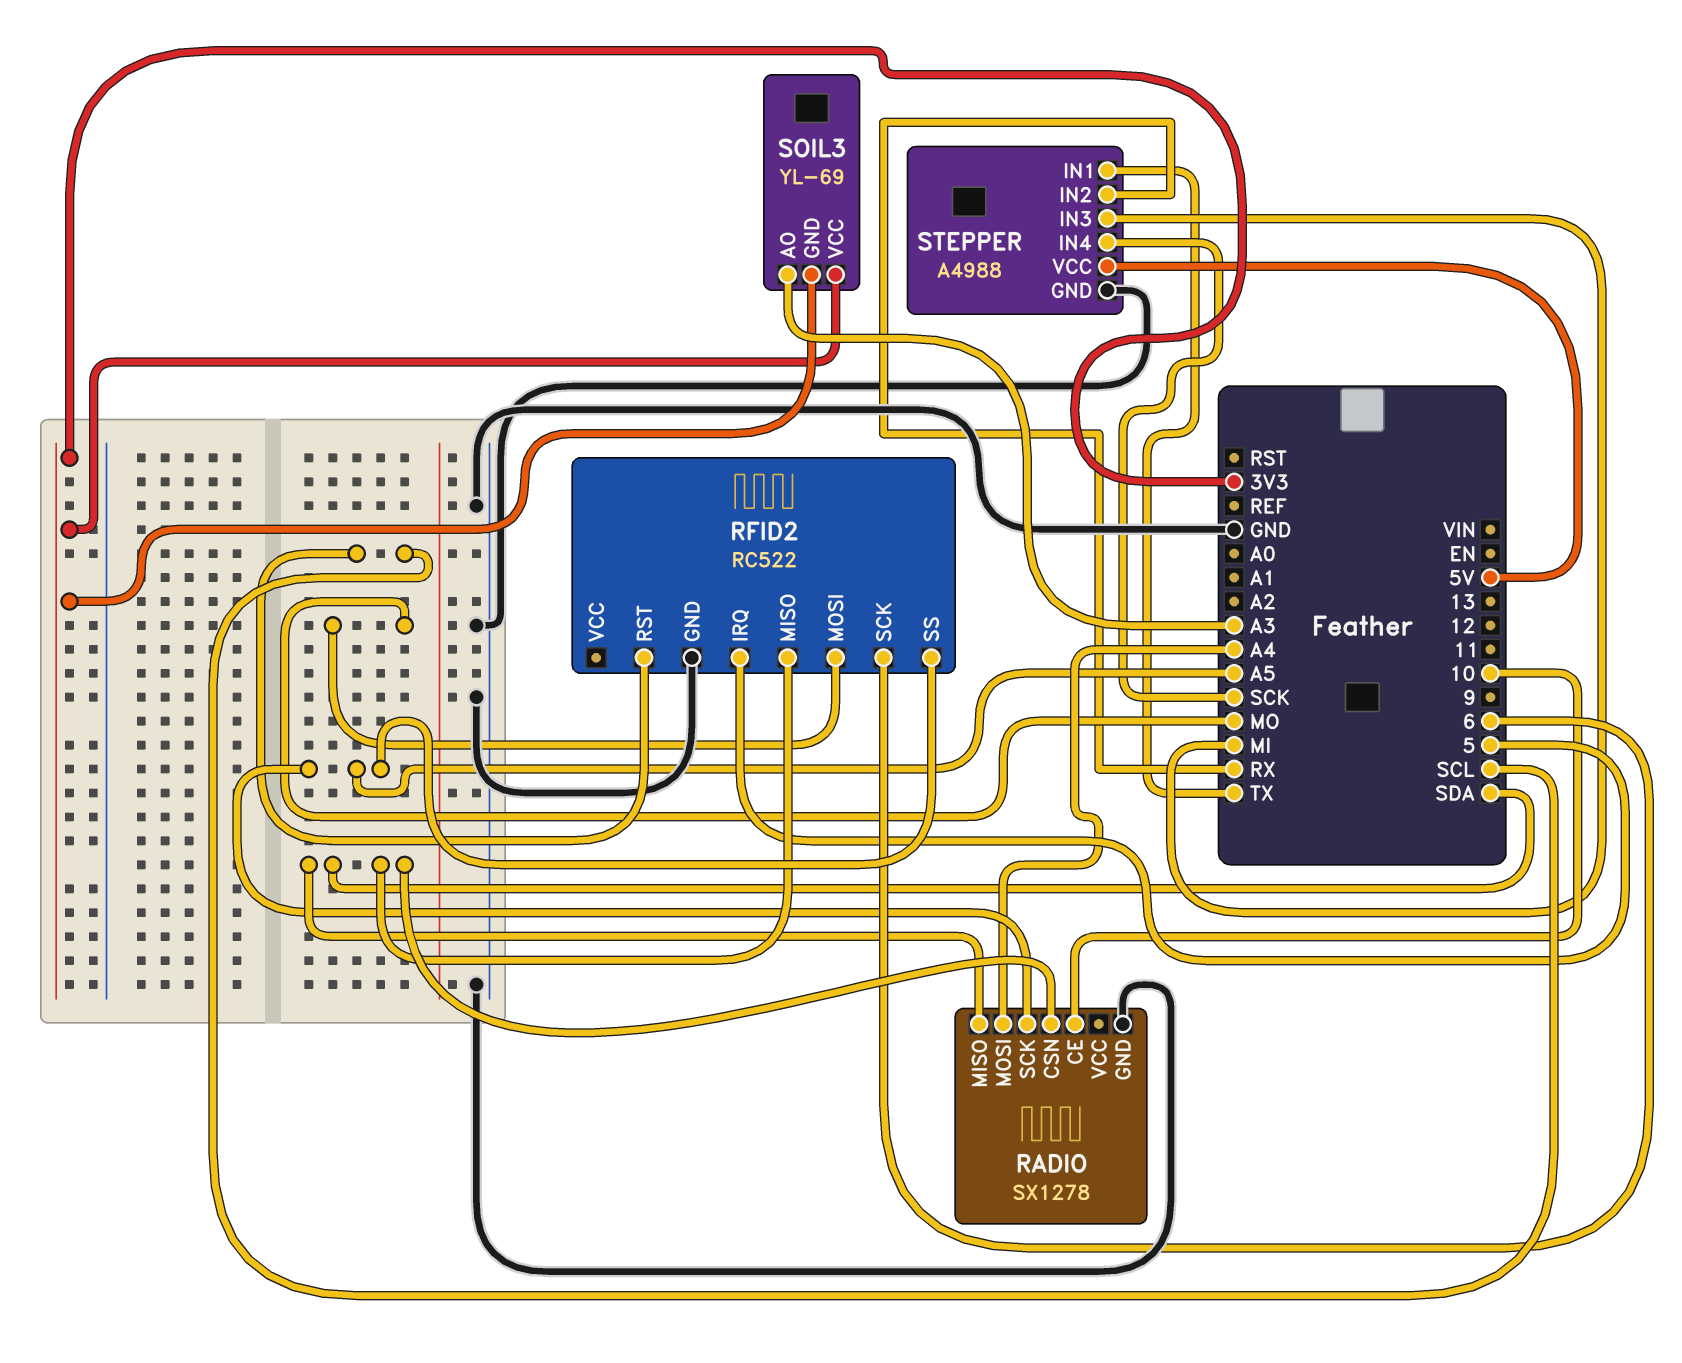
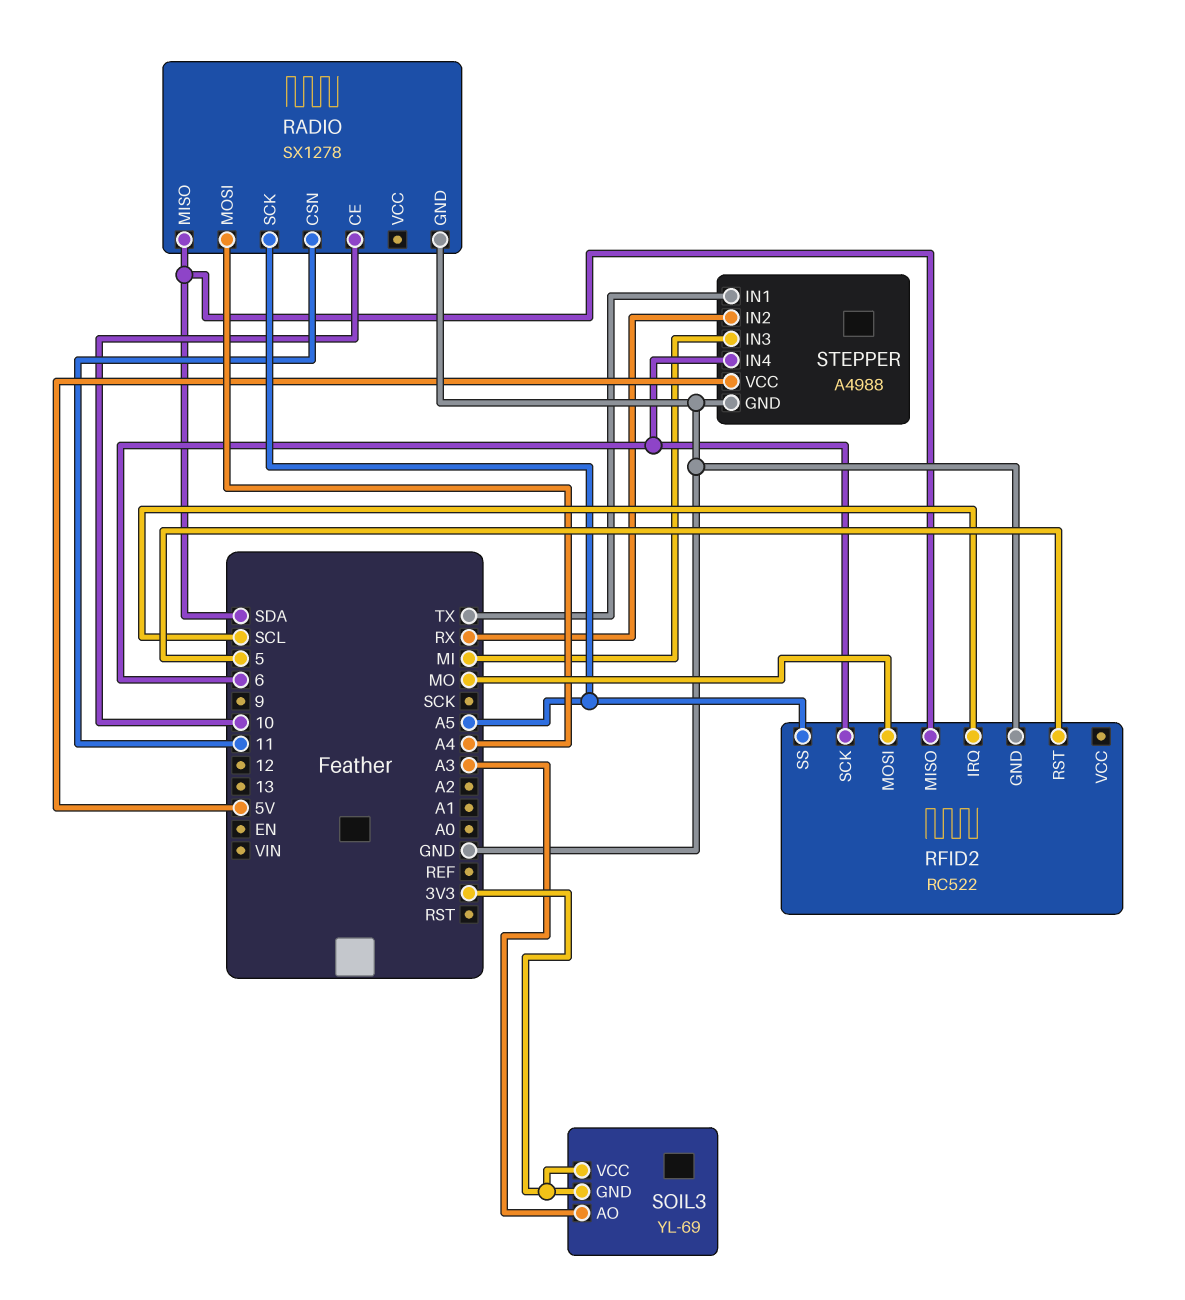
RADIO pin CSN: SDA -> 11
RFID2 pin IRQ: 5 -> SCL
RFID2 pin RST: SCL -> 5
STEPPER pin IN4: SCK -> 6

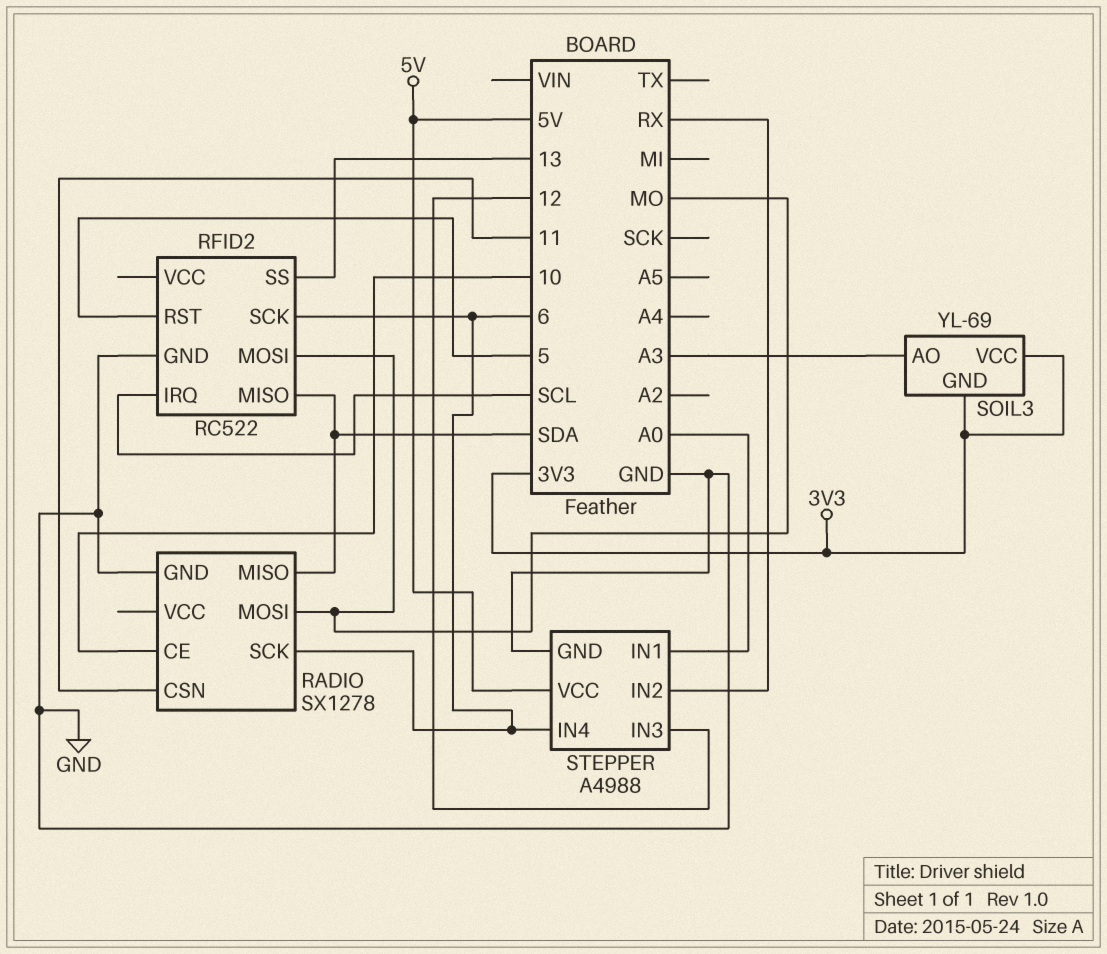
RADIO pin MOSI: A4 -> MO
RADIO pin SCK: A5 -> 6
RFID2 pin SS: A5 -> 13
STEPPER pin IN1: TX -> A0
STEPPER pin IN3: MI -> 12

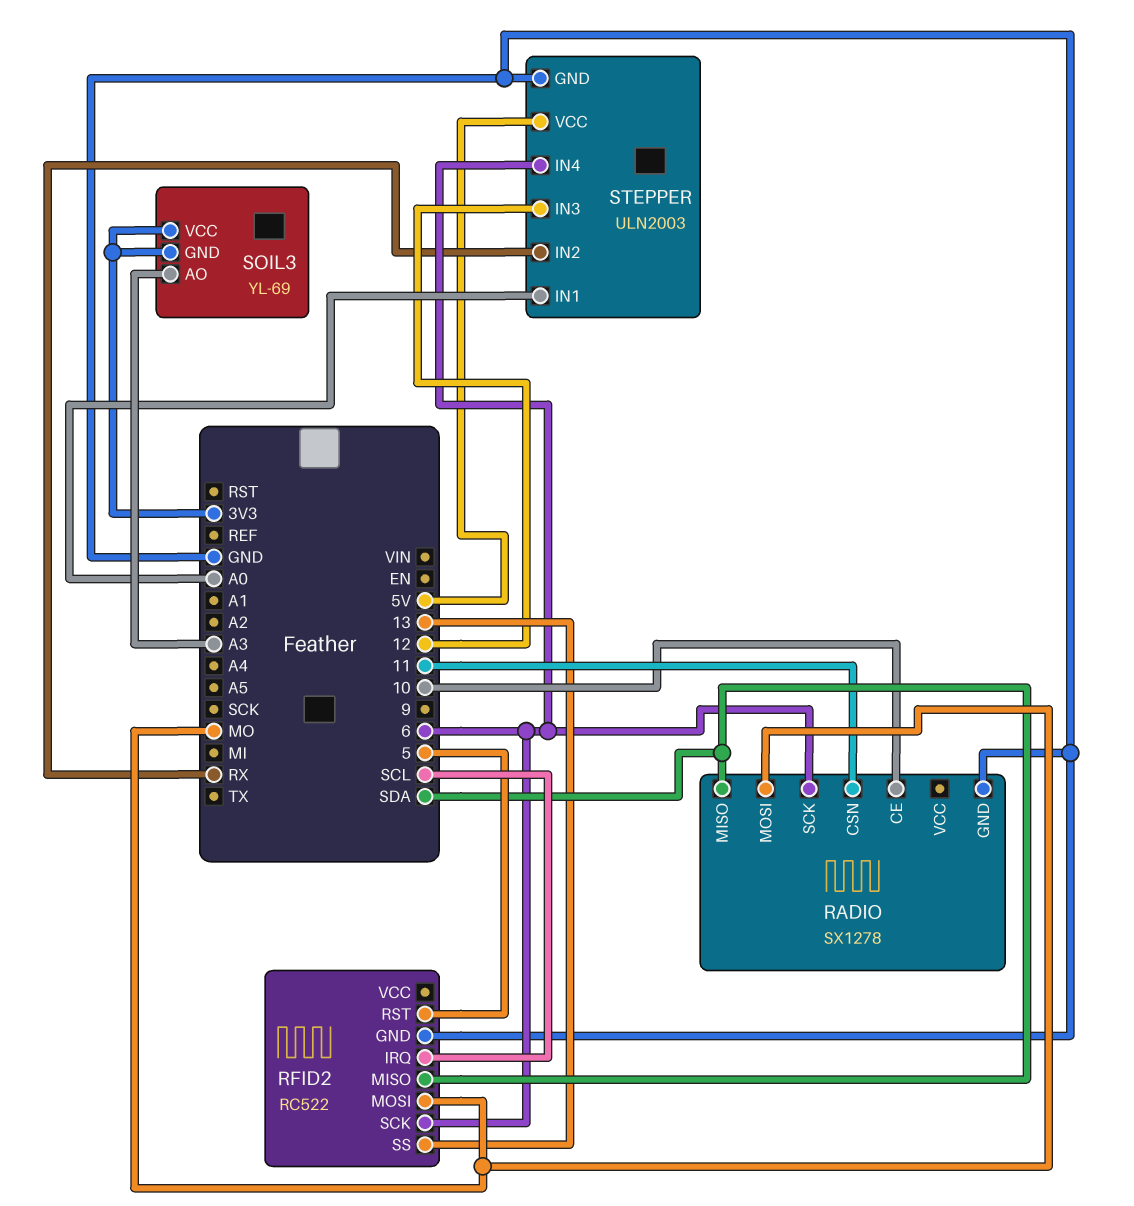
STEPPER: A4988 -> ULN2003

